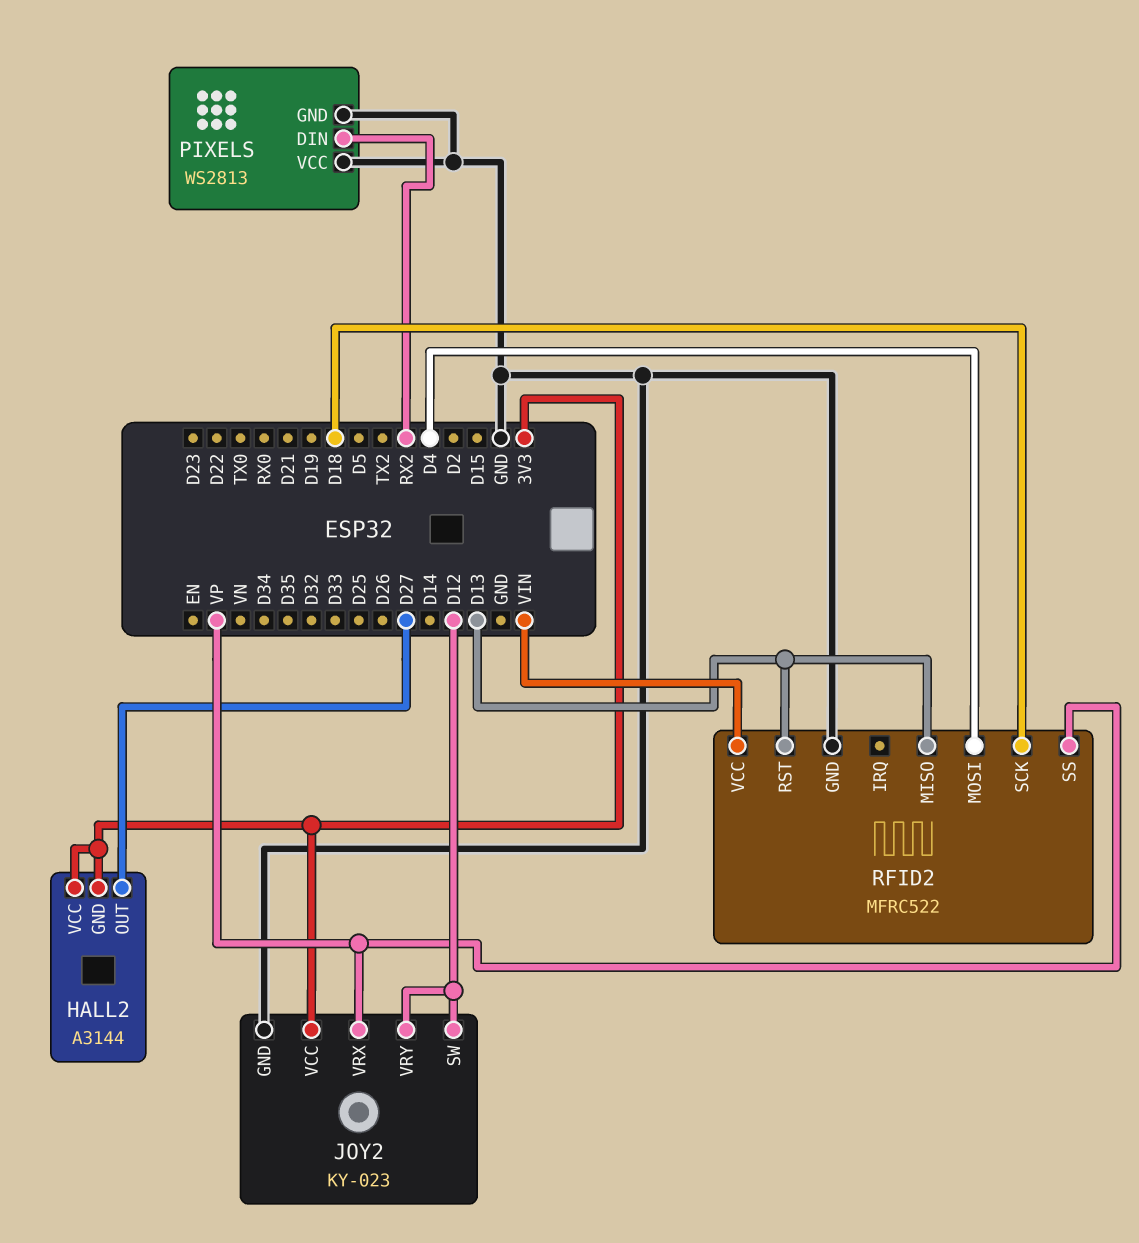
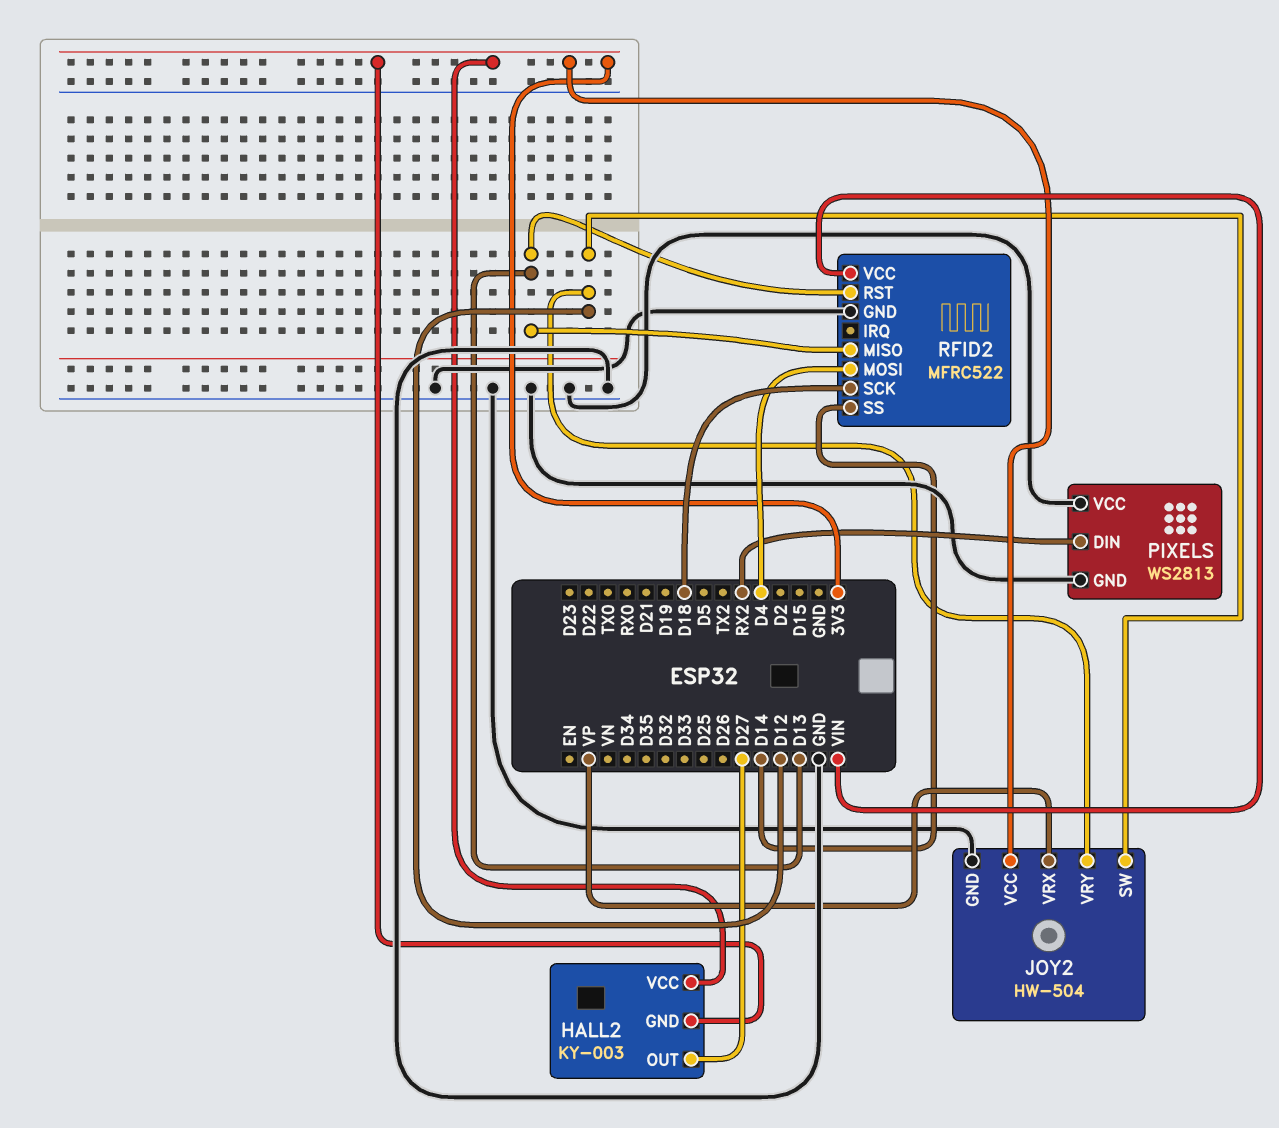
HALL2: A3144 -> KY-003
JOY2: KY-023 -> HW-504
RFID2 pin SS: VP -> D14

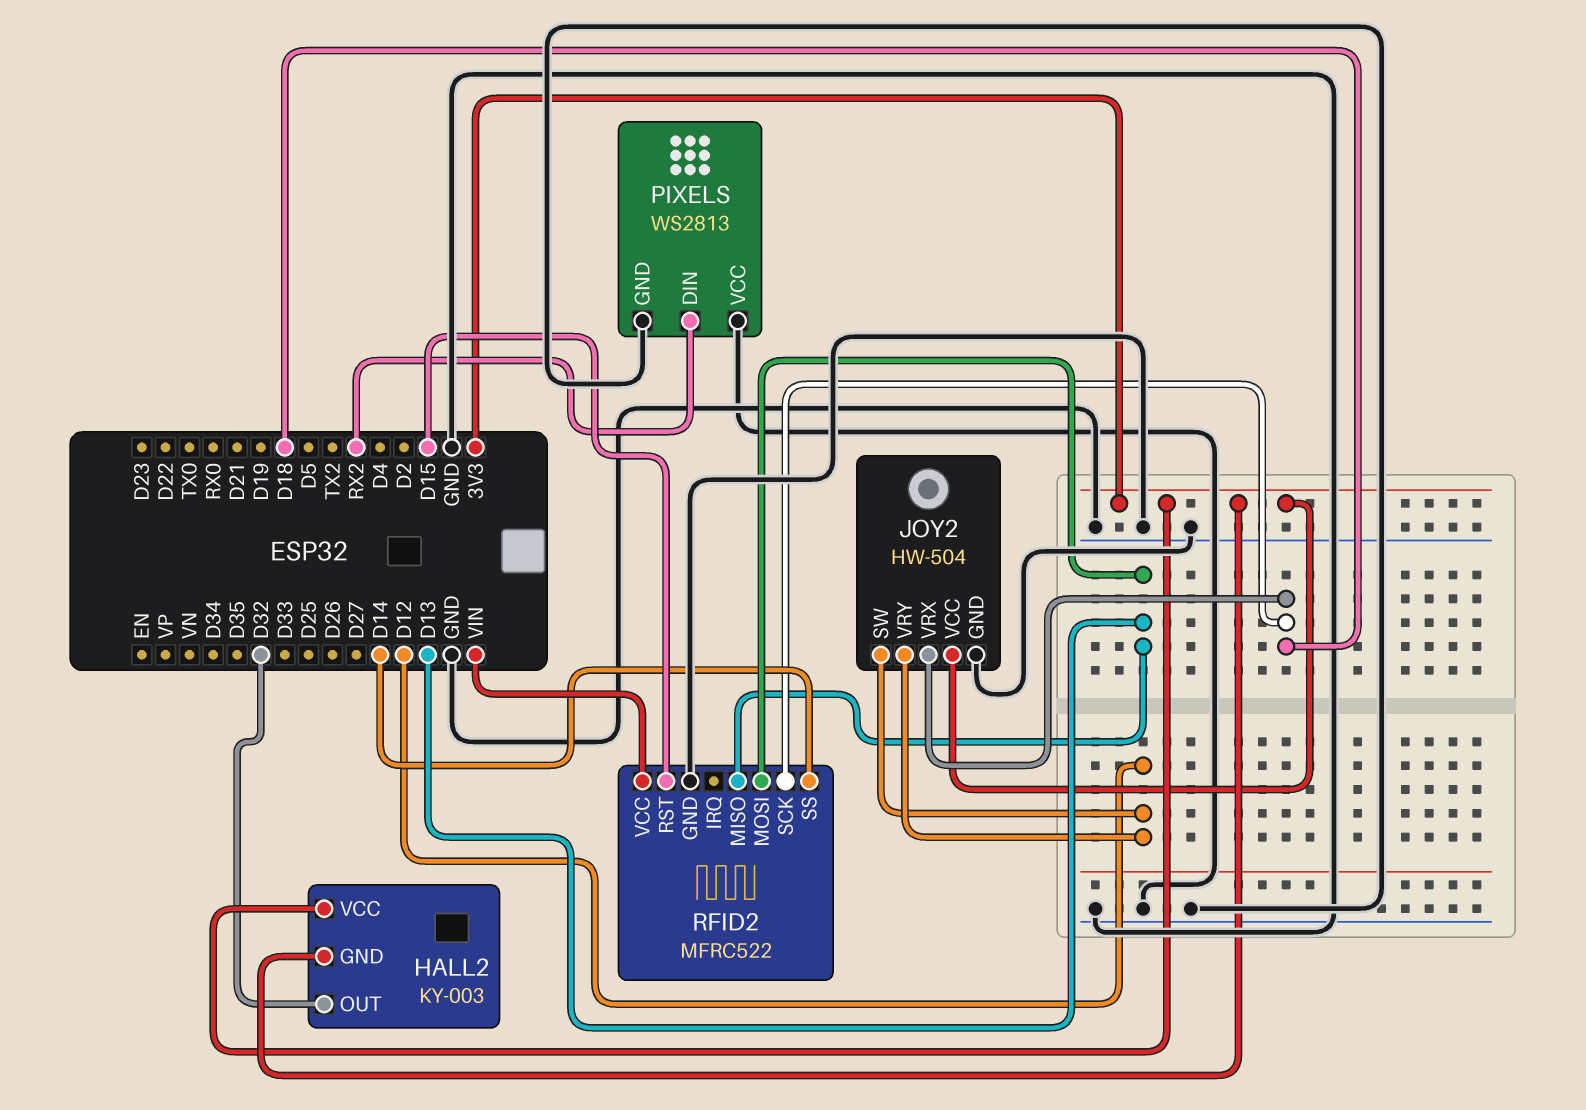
HALL2 pin OUT: D27 -> D32
JOY2 pin VRX: VP -> D18
RFID2 pin MOSI: D4 -> D13
RFID2 pin RST: D13 -> D15

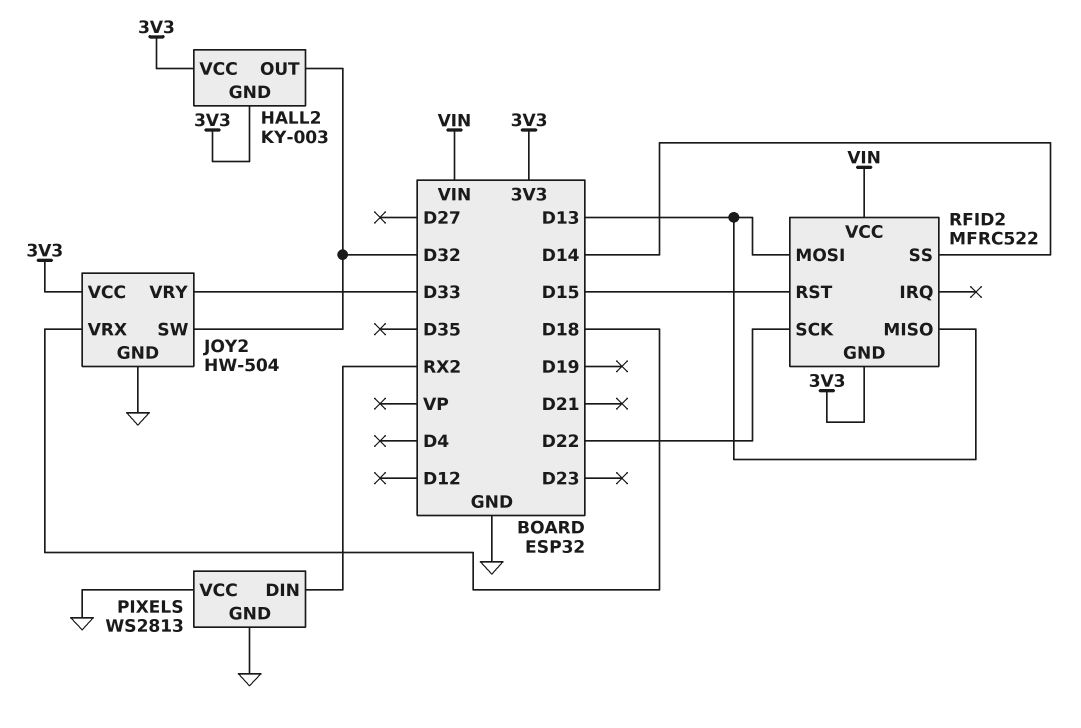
JOY2 pin SW: D12 -> D32
JOY2 pin VRY: D12 -> D33
RFID2 pin GND: GND -> 3V3
RFID2 pin SCK: D18 -> D22

